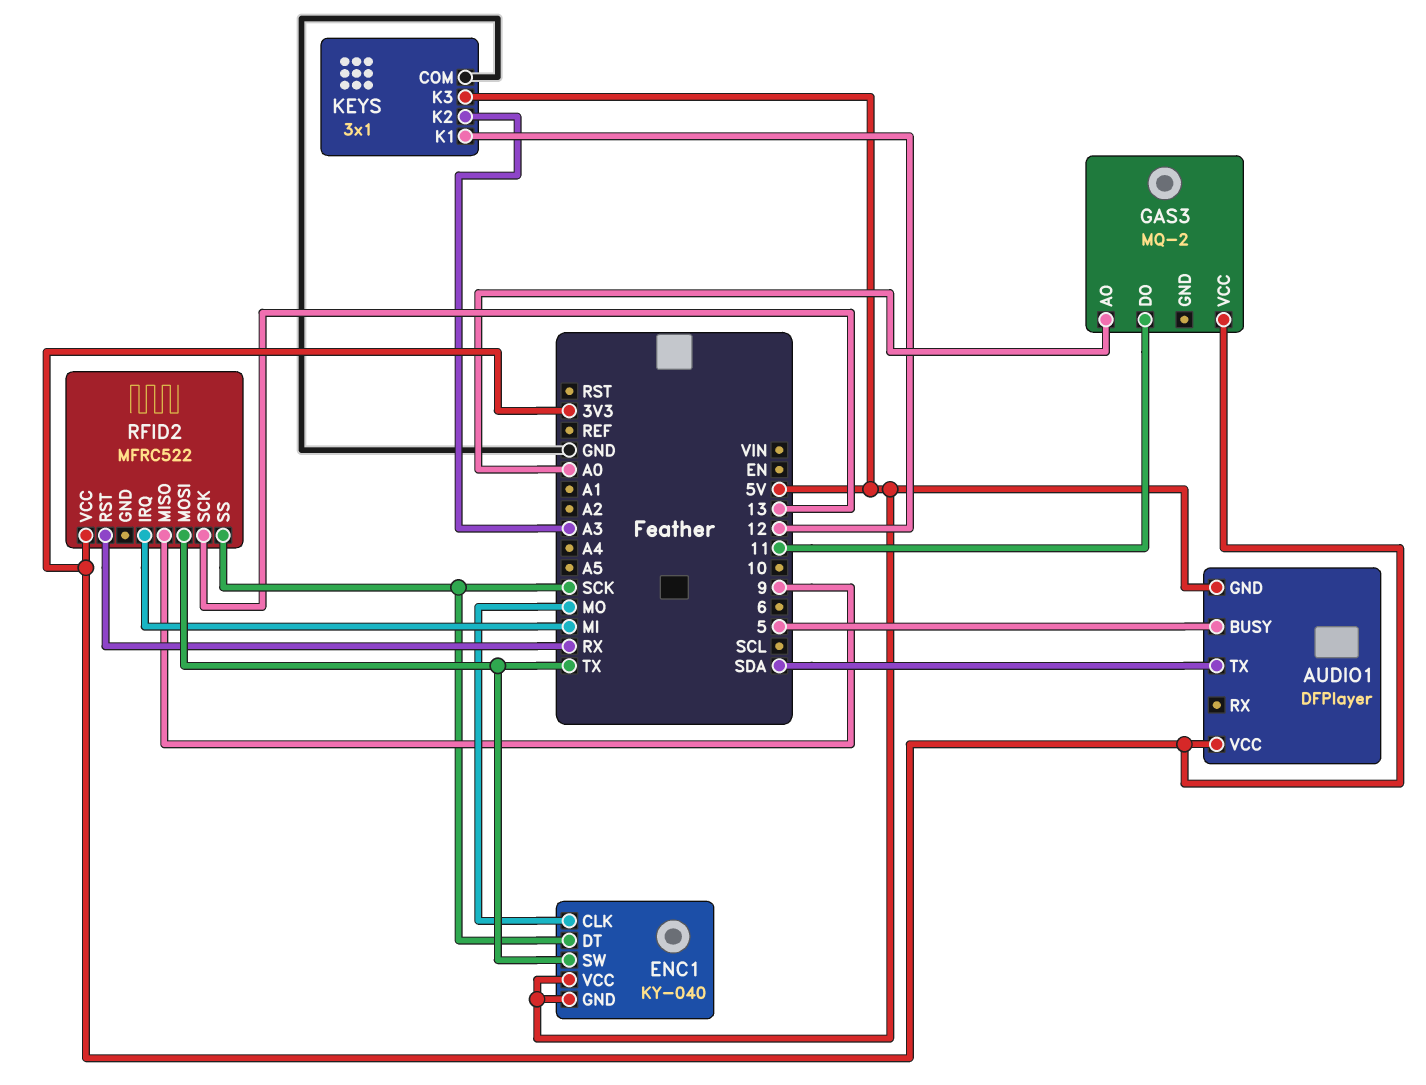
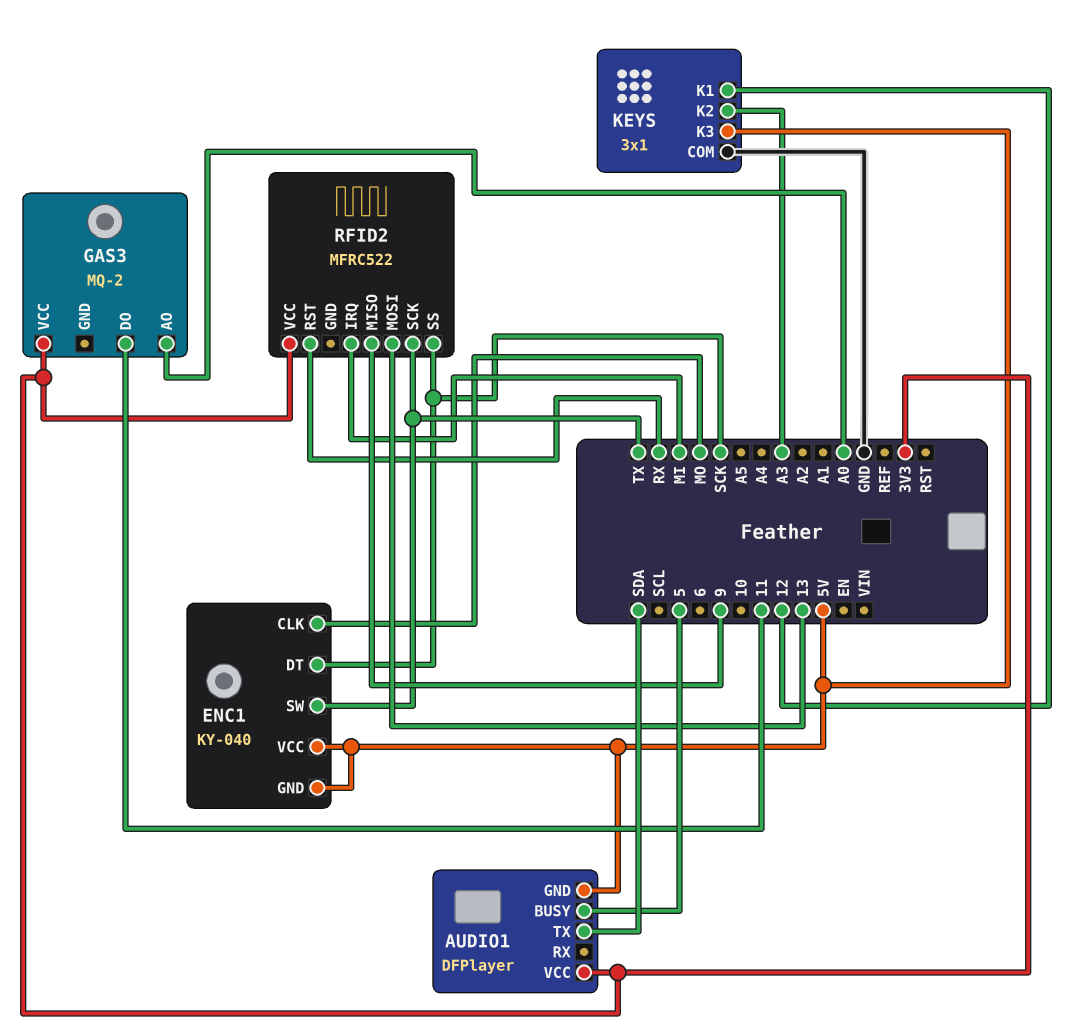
RFID2 pin MOSI: TX -> 13
RFID2 pin SCK: 13 -> TX

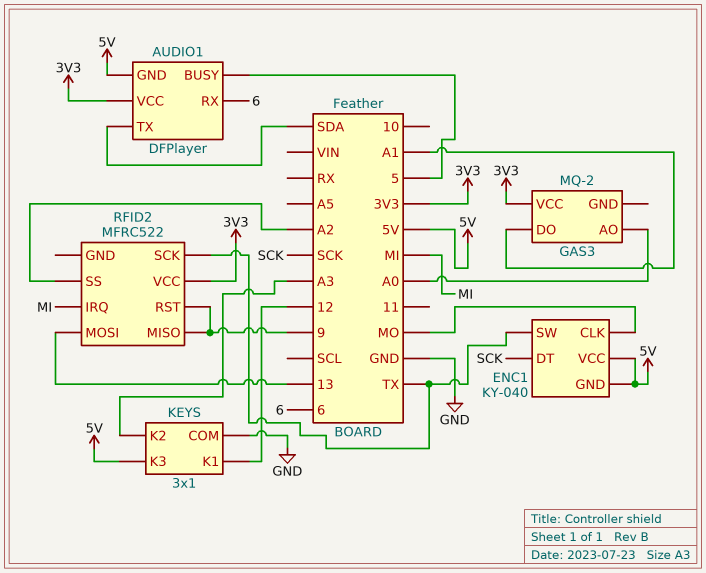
AUDIO1 pin RX: none -> 6
GAS3 pin DO: 11 -> A1
RFID2 pin RST: RX -> 9
RFID2 pin SS: SCK -> A2

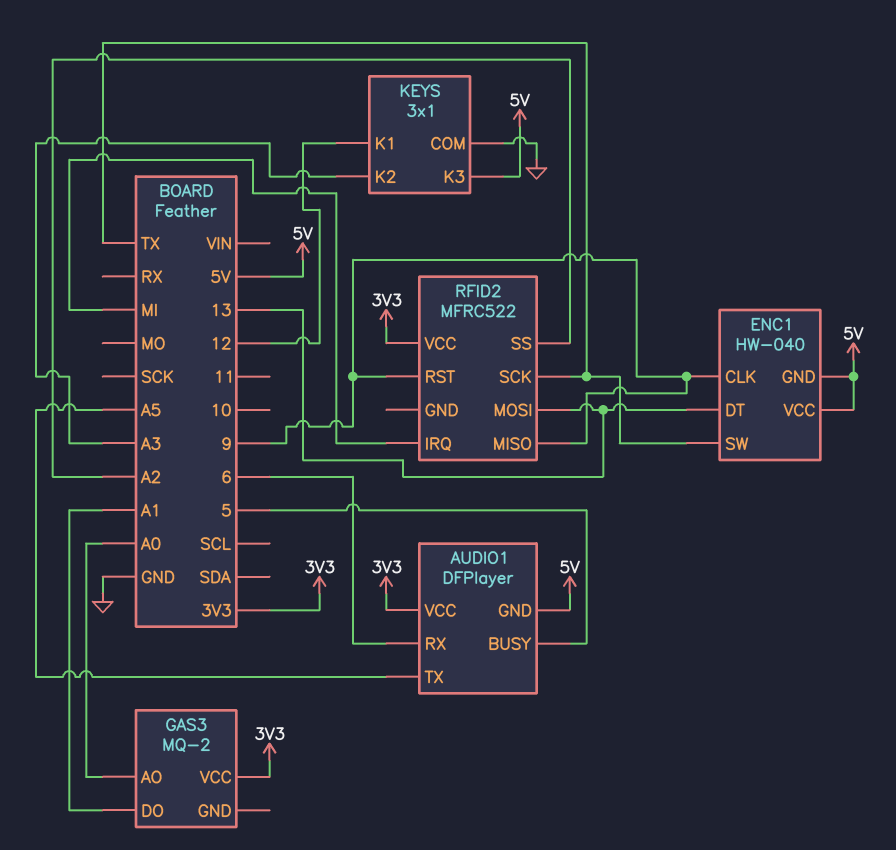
AUDIO1 pin TX: SDA -> A5
ENC1: KY-040 -> HW-040
ENC1 pin CLK: MO -> 9
ENC1 pin DT: SCK -> 13

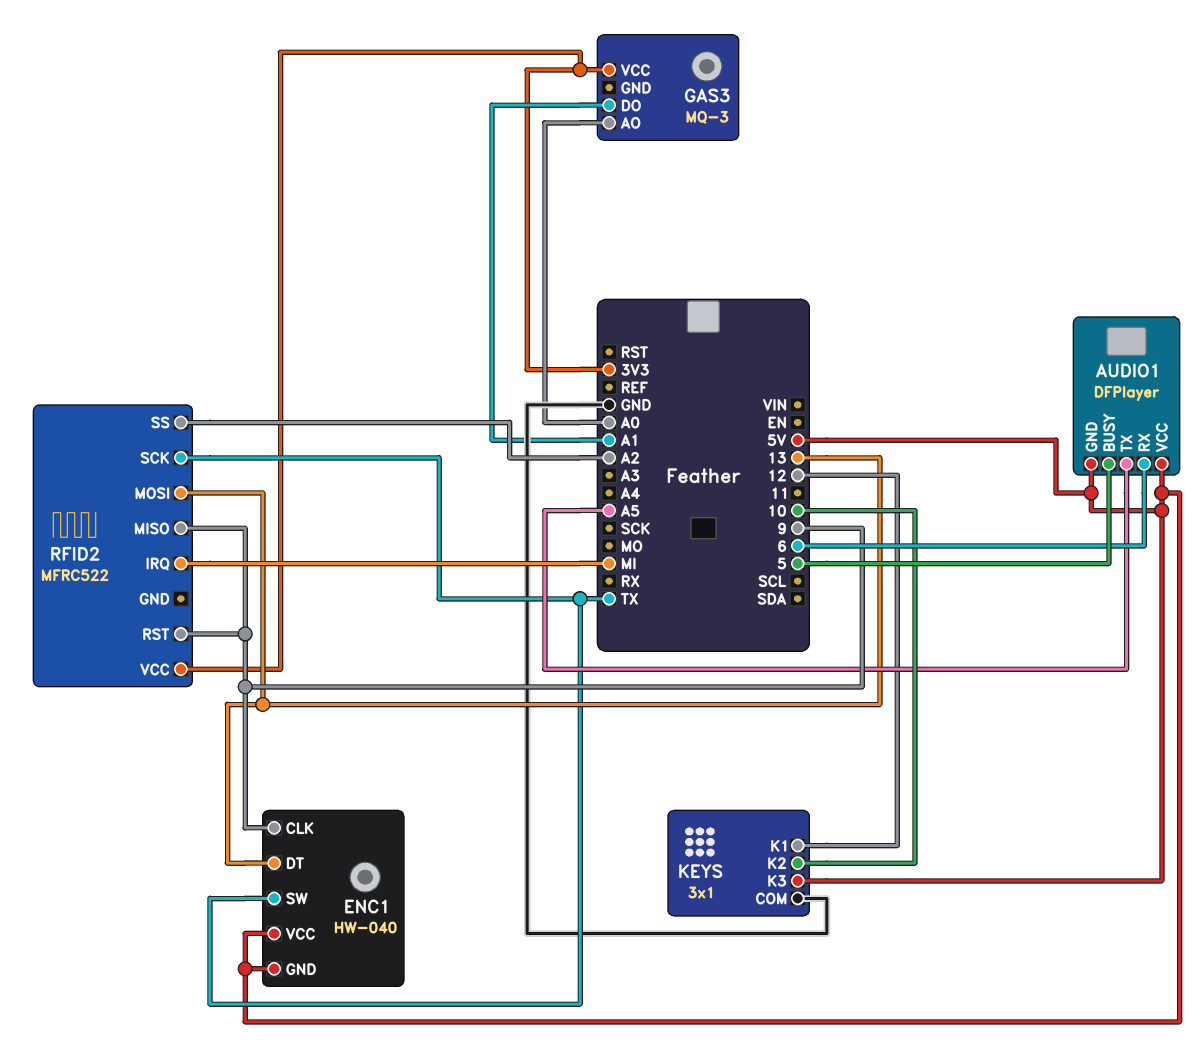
AUDIO1 pin VCC: 3V3 -> 5V
GAS3: MQ-2 -> MQ-3
KEYS pin K2: A3 -> 10

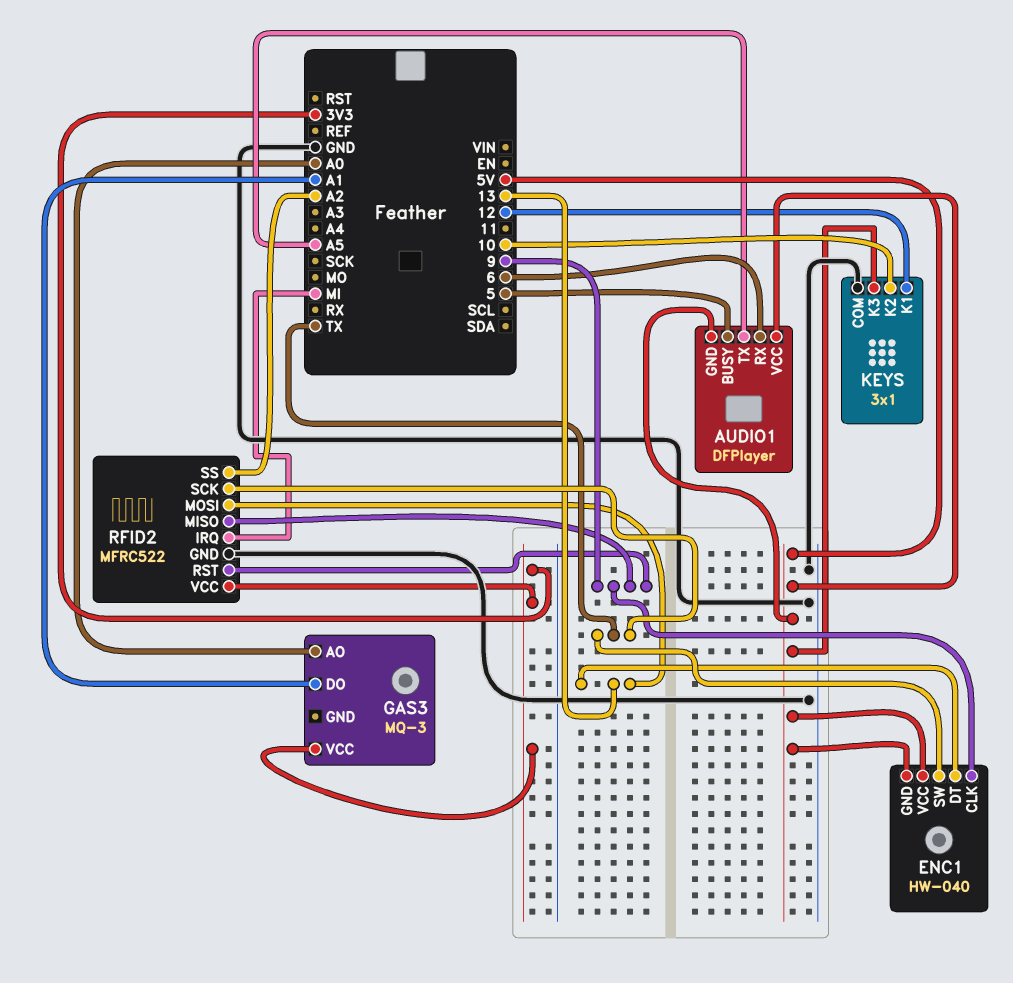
RFID2 pin GND: none -> GND

